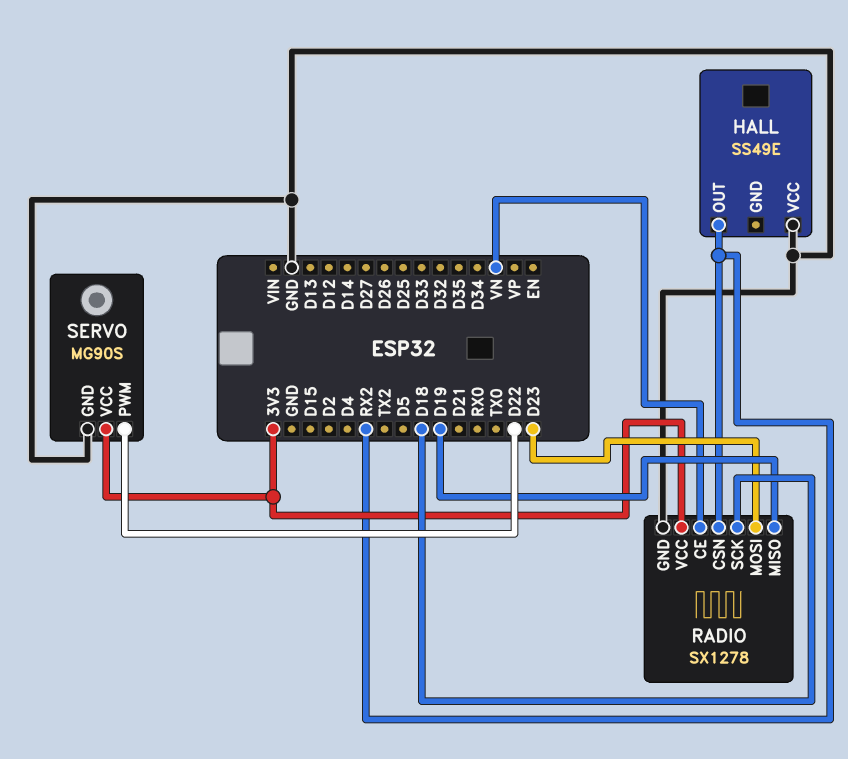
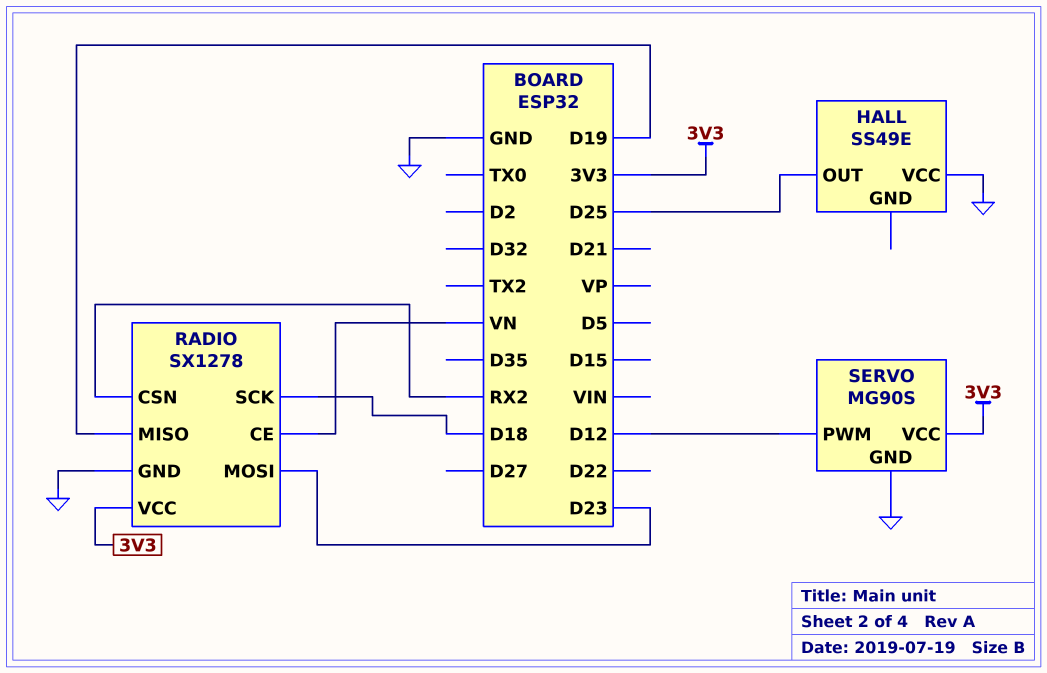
HALL pin OUT: RX2 -> D25
SERVO pin PWM: D22 -> D12

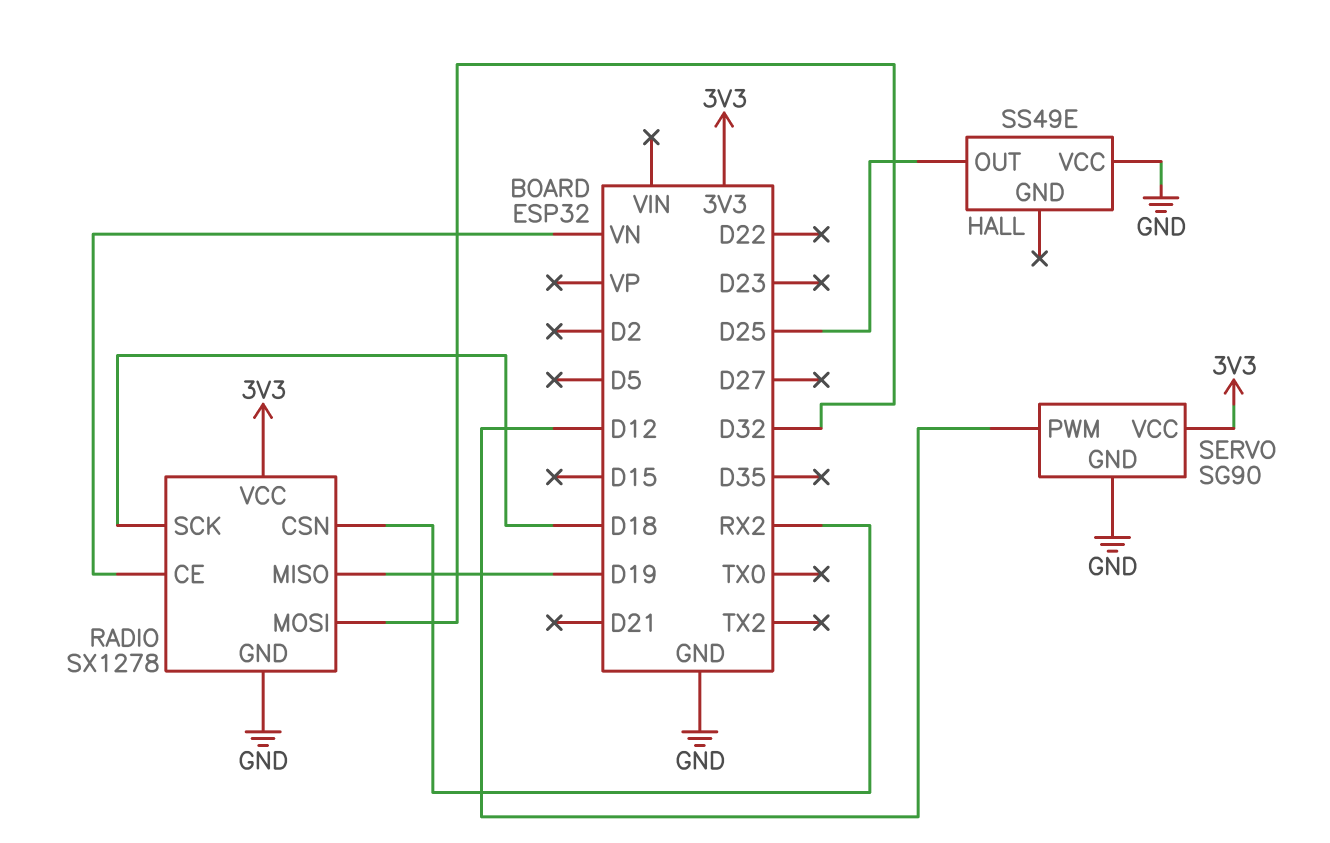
RADIO pin MOSI: D23 -> D32
SERVO: MG90S -> SG90

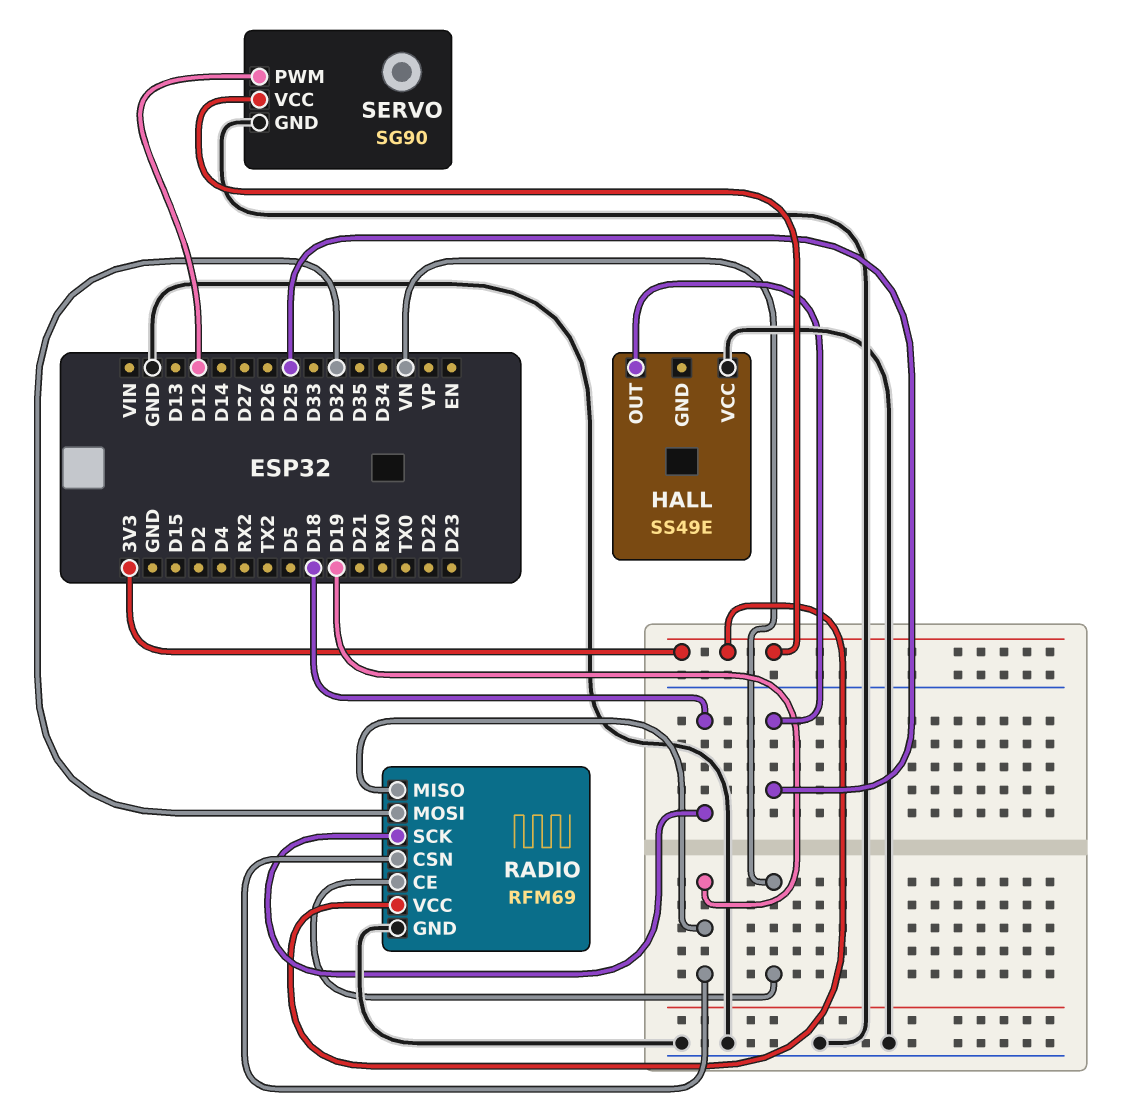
RADIO: SX1278 -> RFM69
RADIO pin CSN: RX2 -> D19

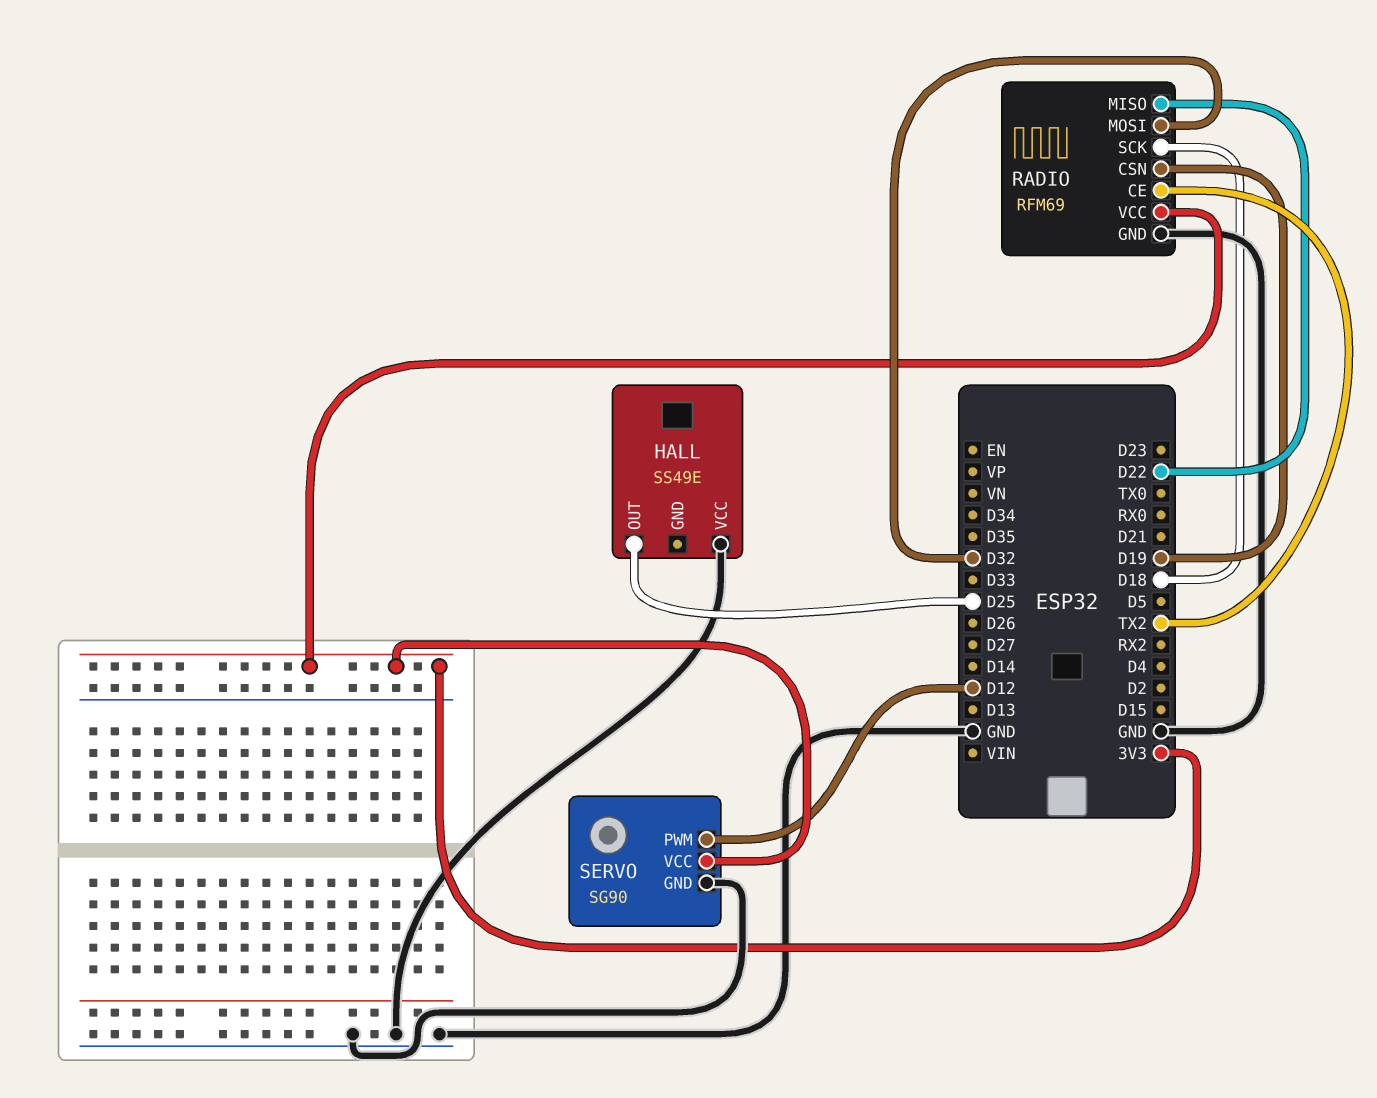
RADIO pin CE: VN -> TX2
RADIO pin MISO: D19 -> D22

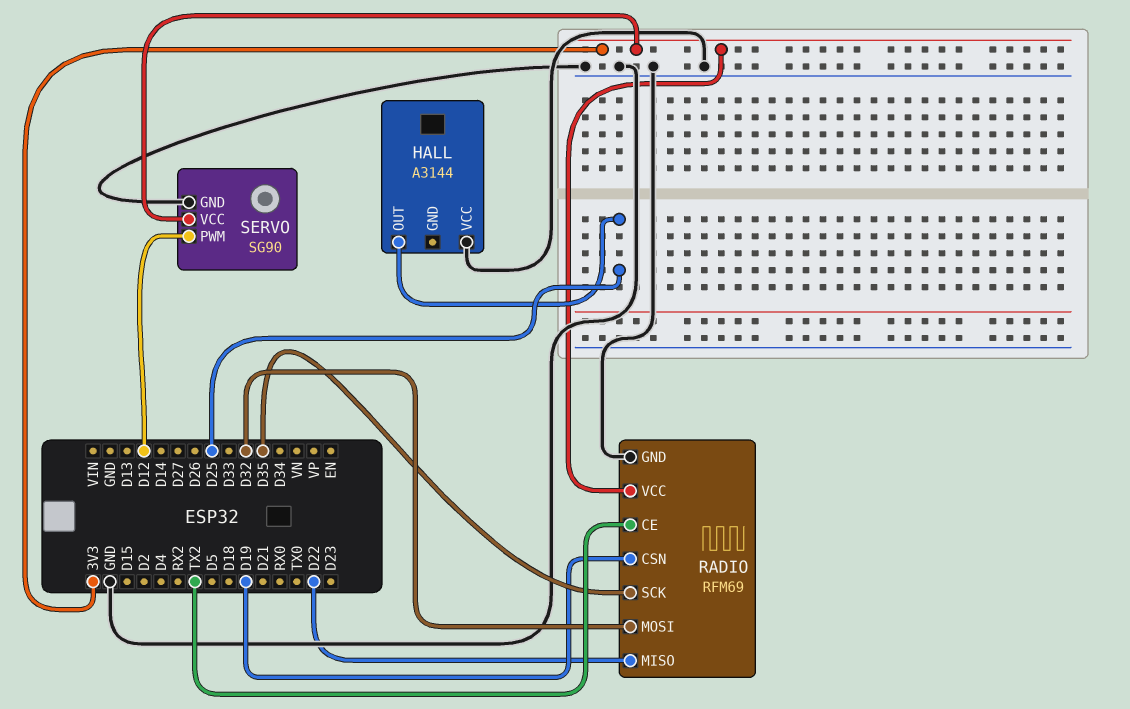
HALL: SS49E -> A3144
RADIO pin SCK: D18 -> D35

